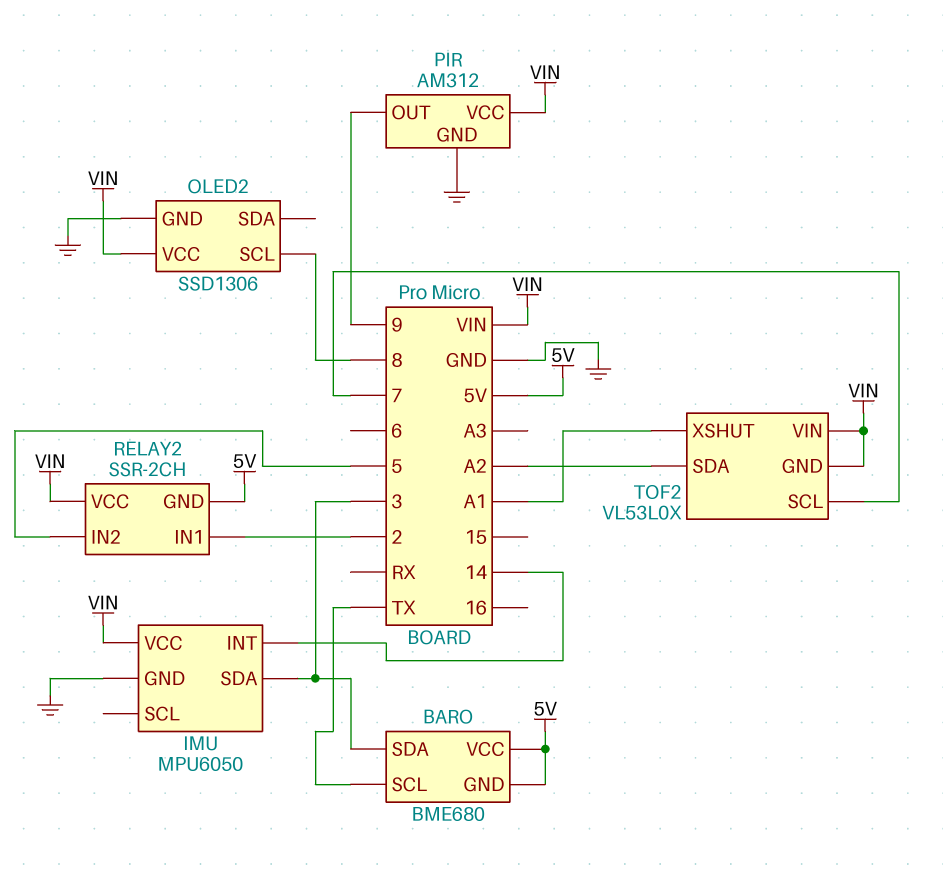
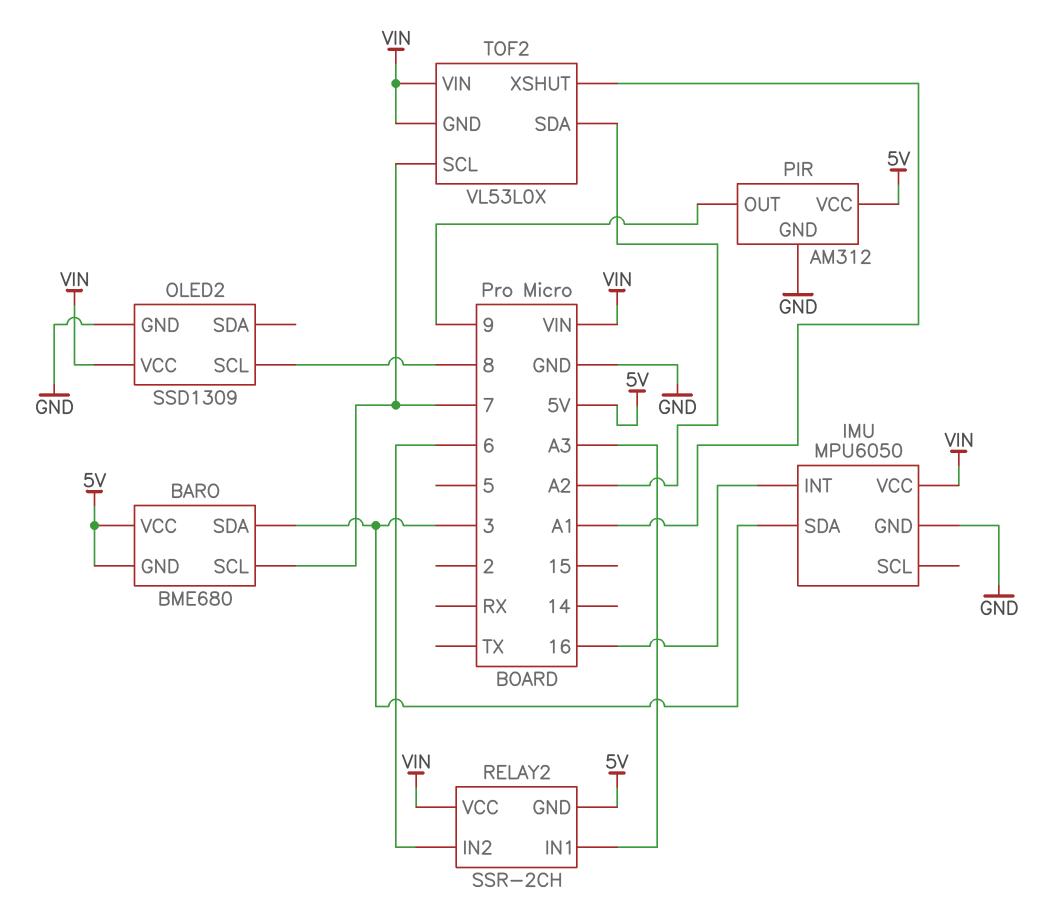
BARO pin SCL: TX -> 7
IMU pin INT: 14 -> 16
OLED2: SSD1306 -> SSD1309
PIR pin VCC: VIN -> 5V
RELAY2 pin IN1: 2 -> A3
RELAY2 pin IN2: 5 -> 6

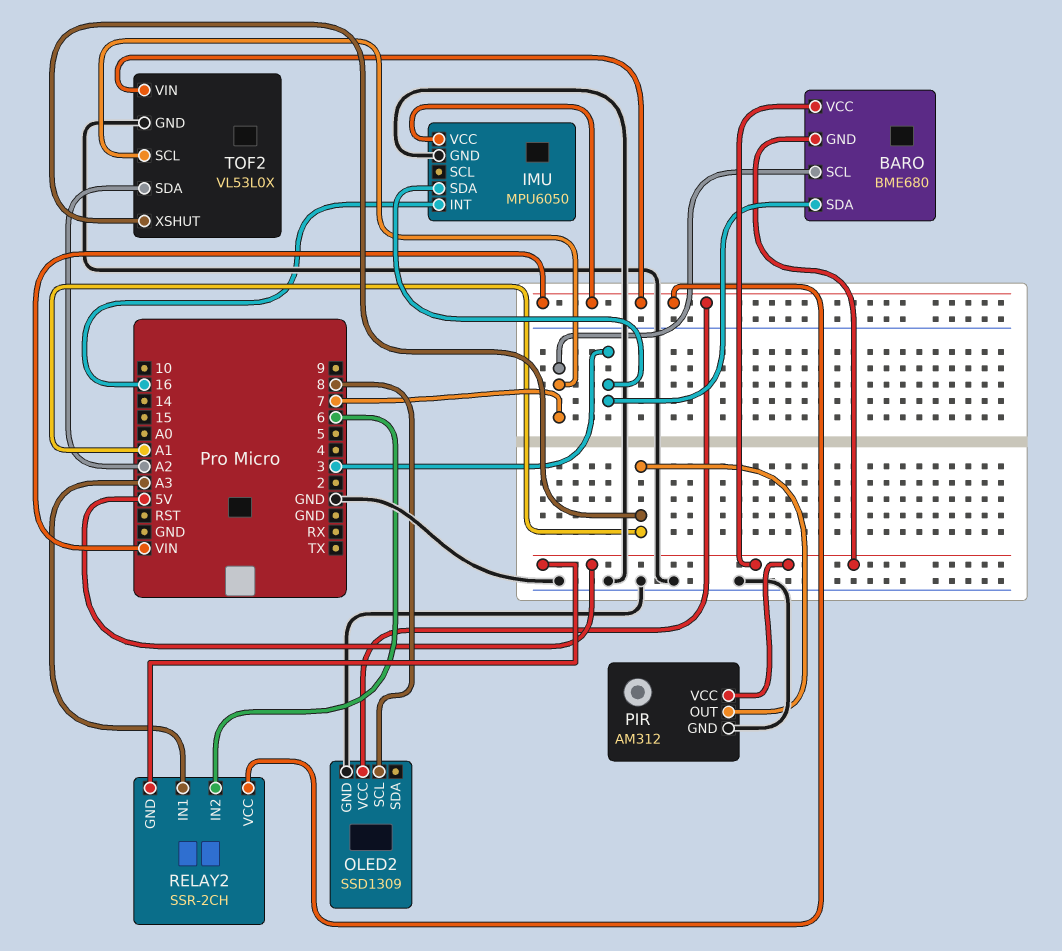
PIR pin OUT: 9 -> A1
TOF2 pin GND: VIN -> GND

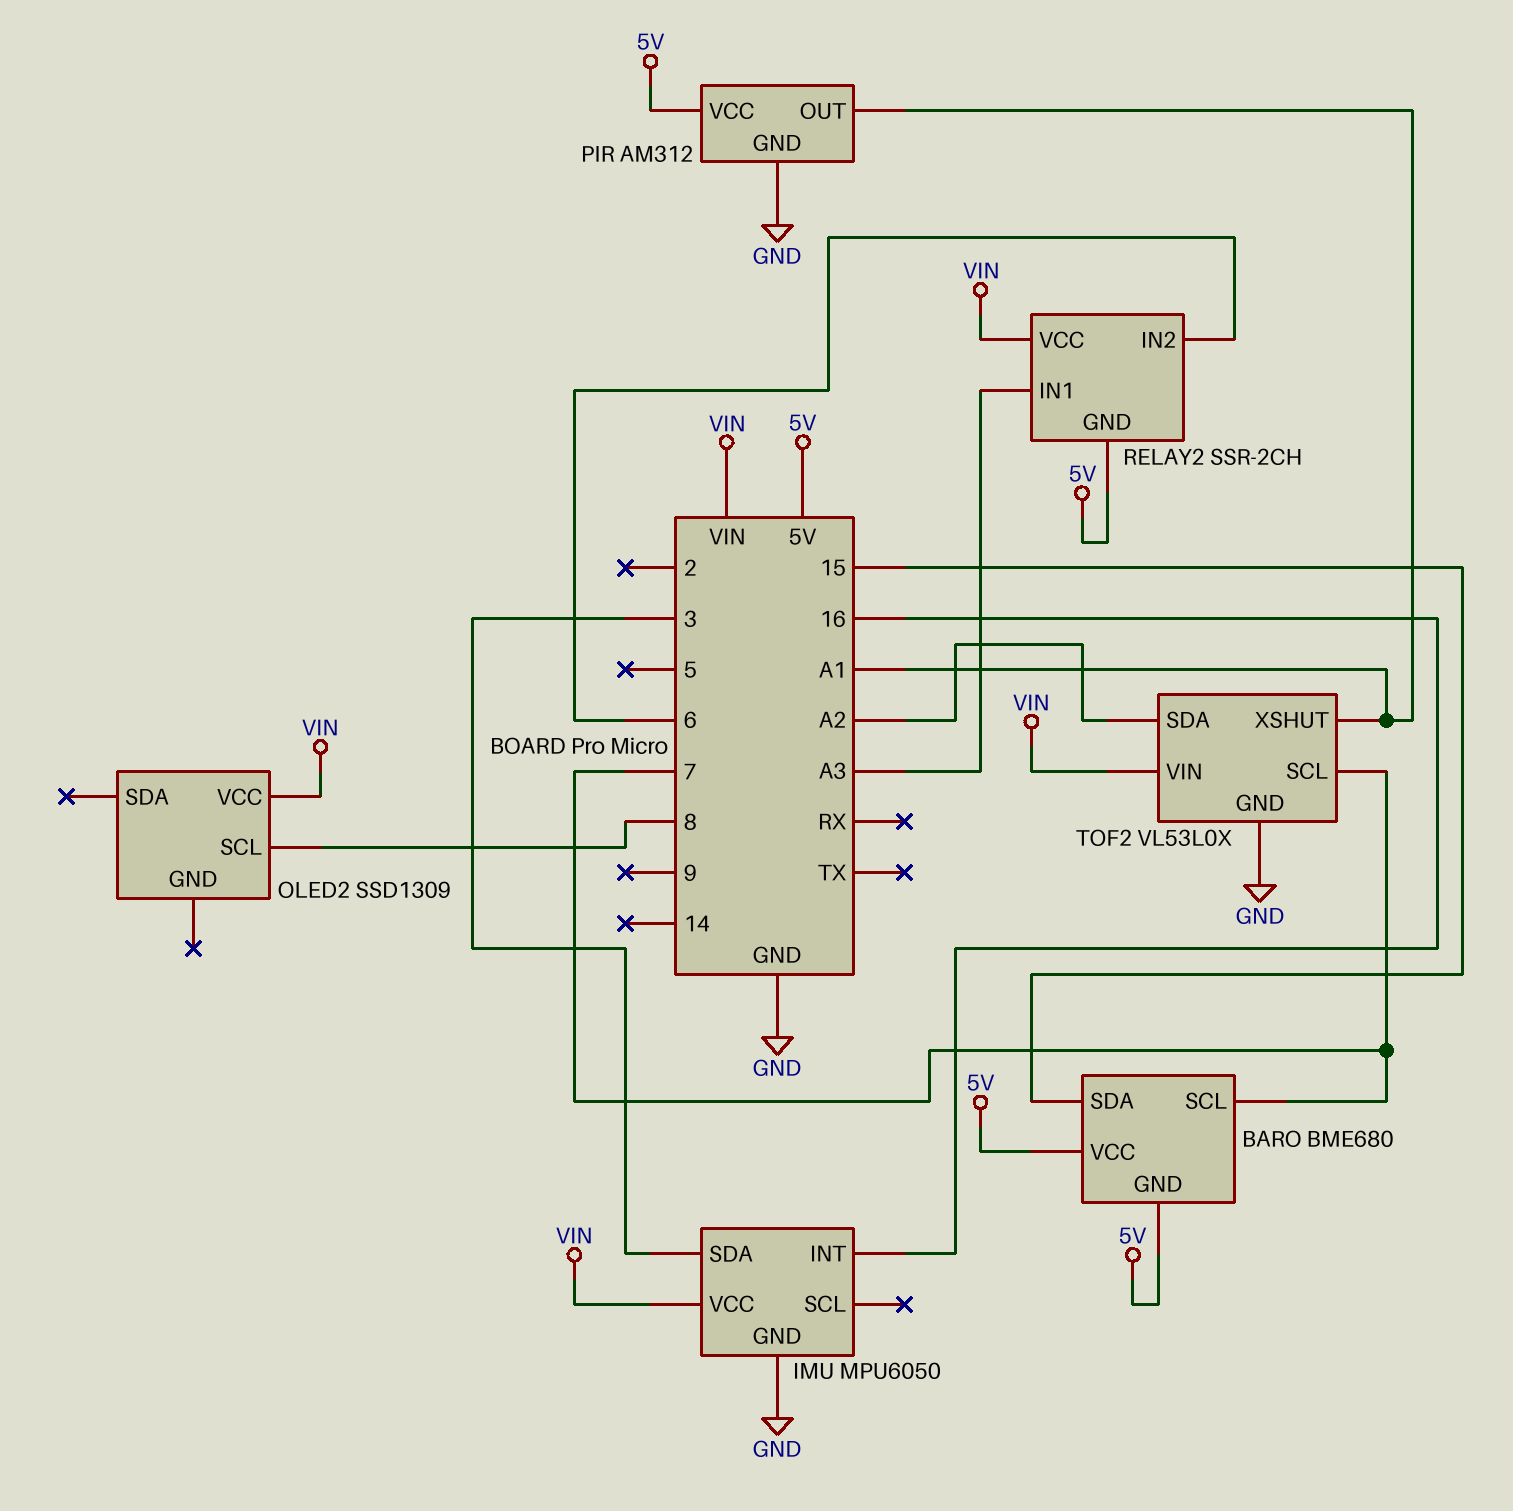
BARO pin SDA: 3 -> 15
OLED2 pin GND: GND -> none

